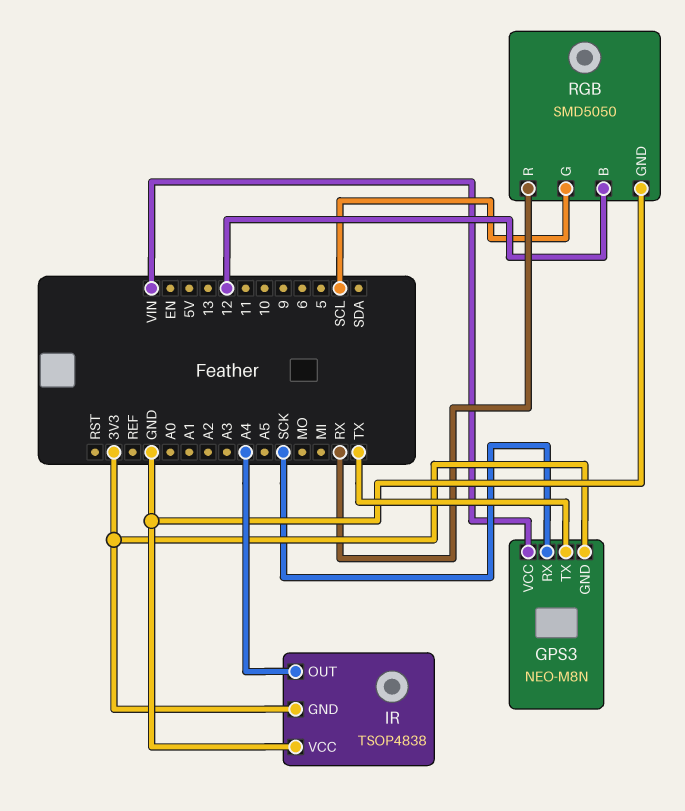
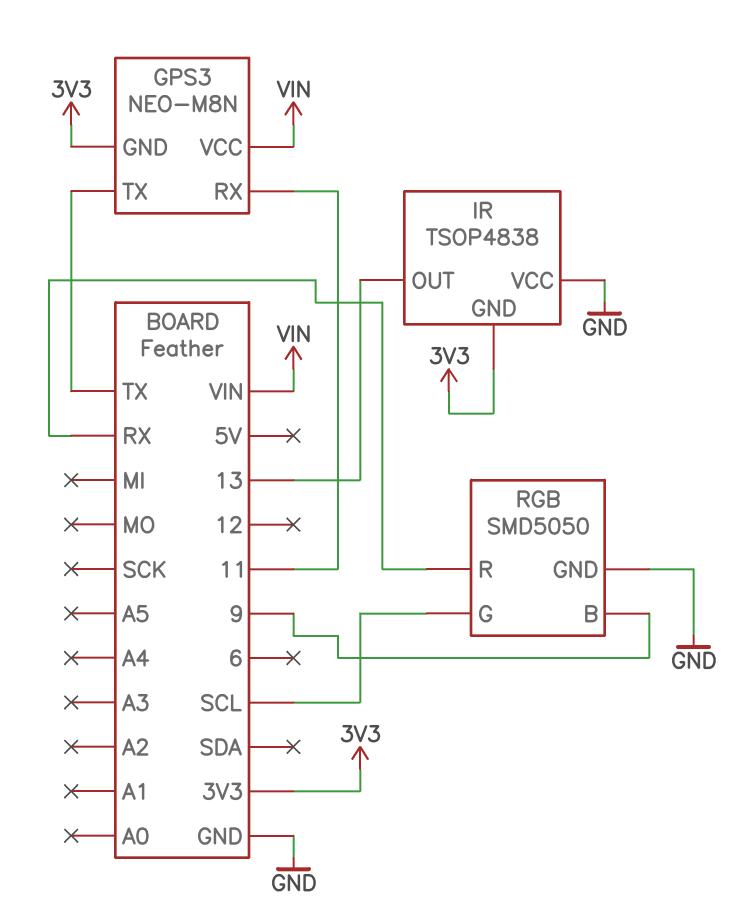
GPS3 pin RX: SCK -> 11
IR pin OUT: A4 -> 13
RGB pin B: 12 -> 9

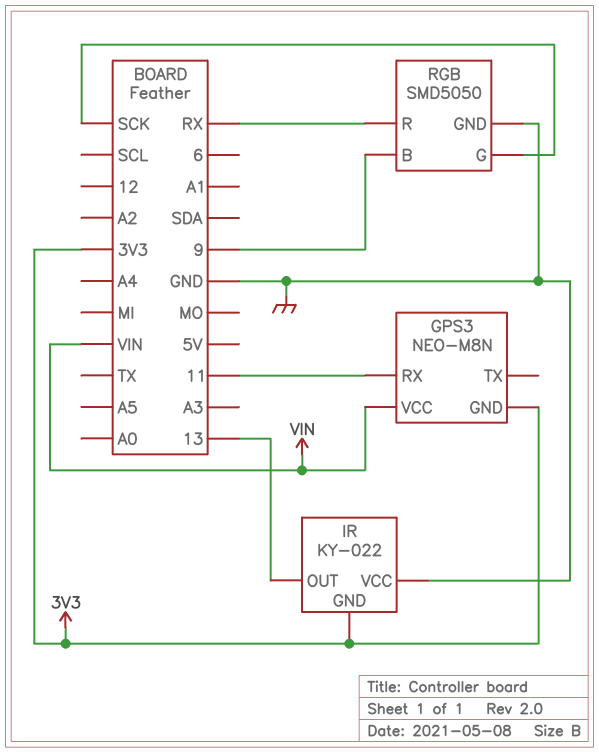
GPS3 pin TX: TX -> none
IR: TSOP4838 -> KY-022
RGB pin G: SCL -> SCK

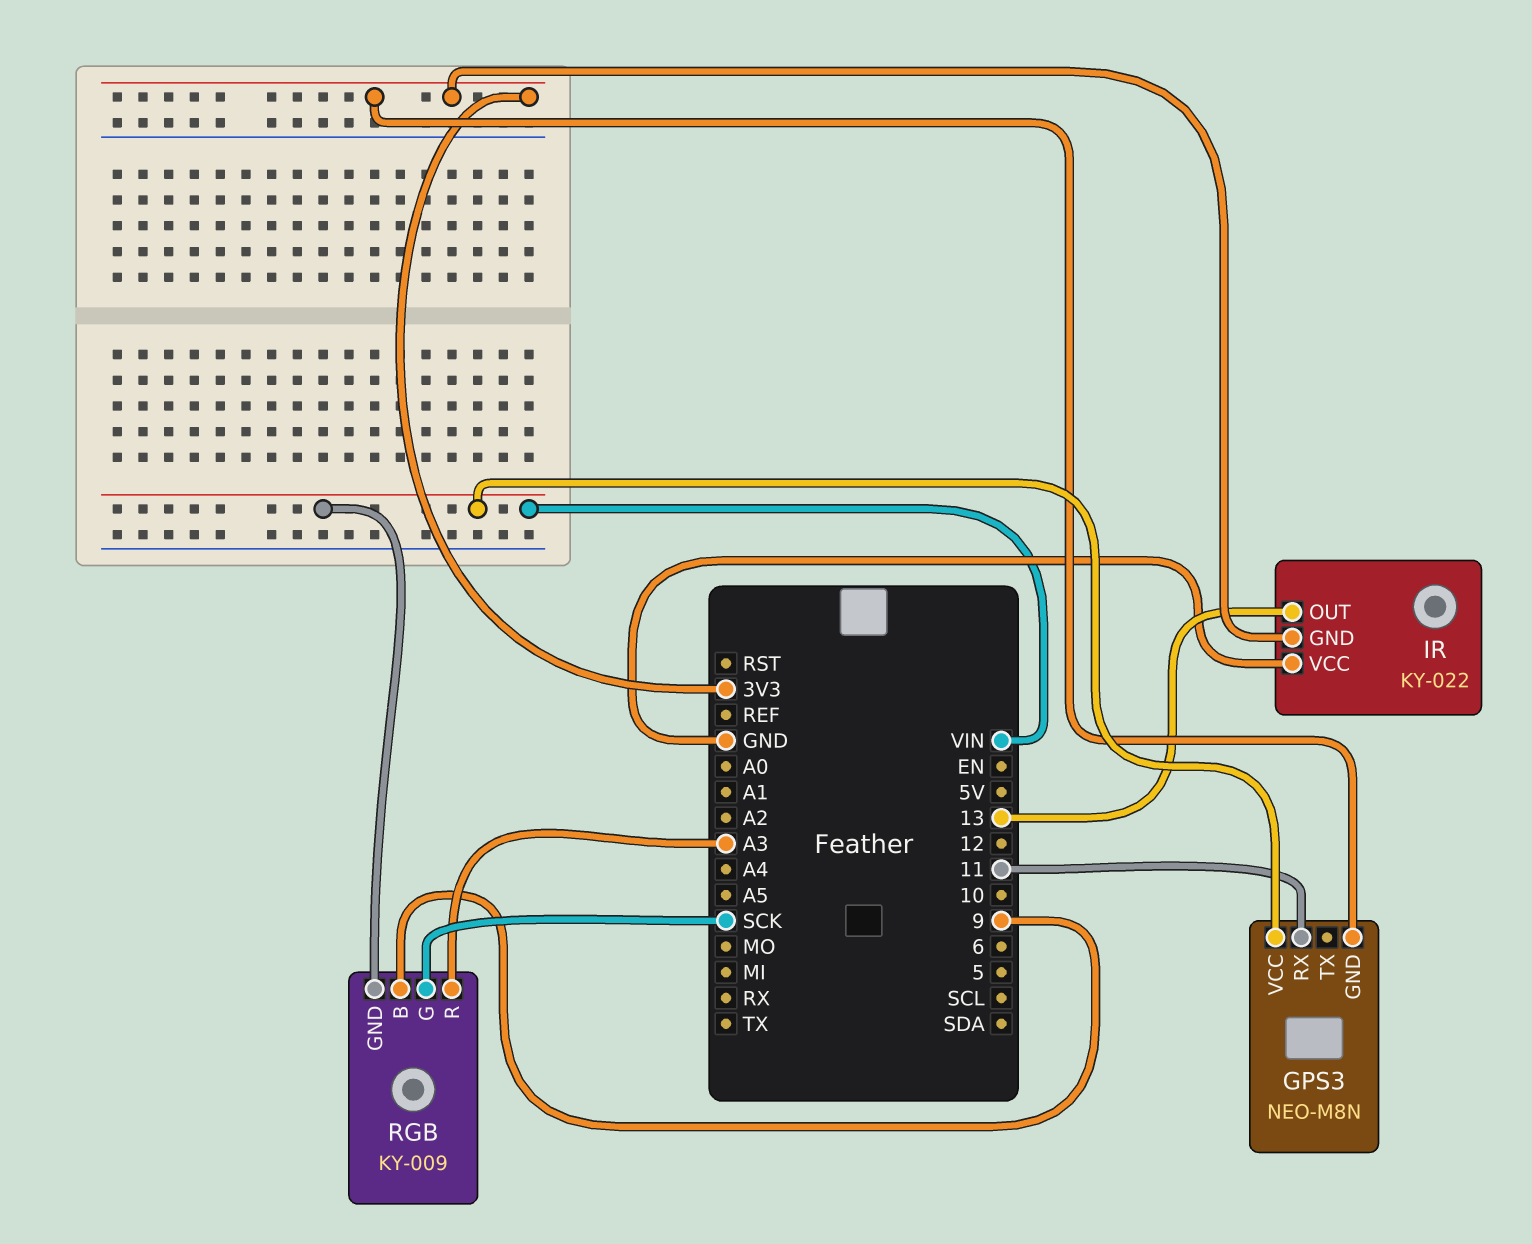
RGB: SMD5050 -> KY-009
RGB pin GND: GND -> VIN
RGB pin R: RX -> A3

